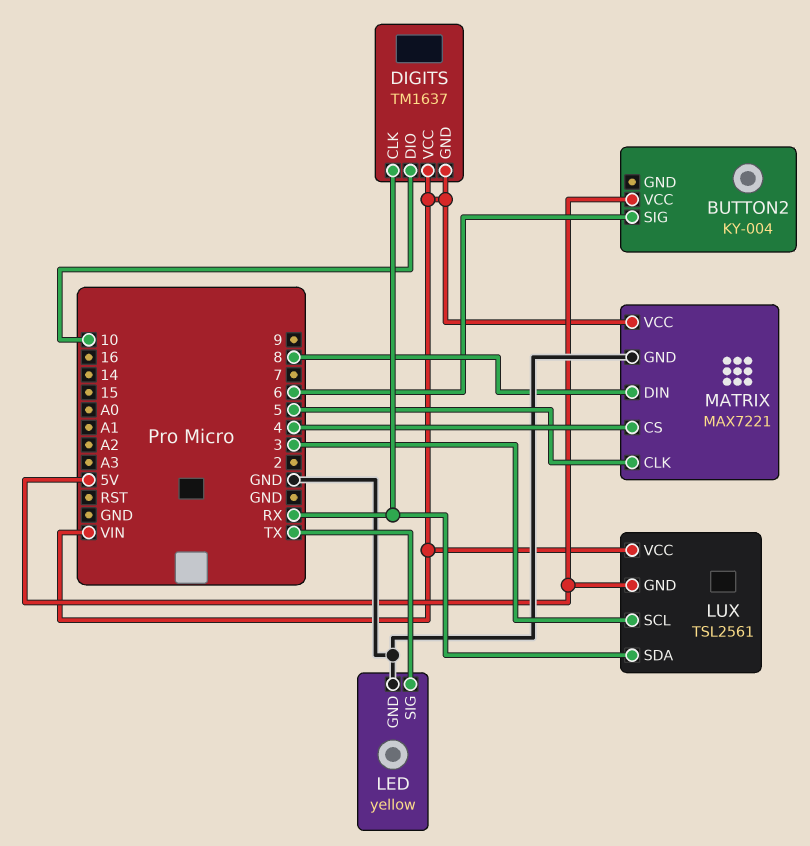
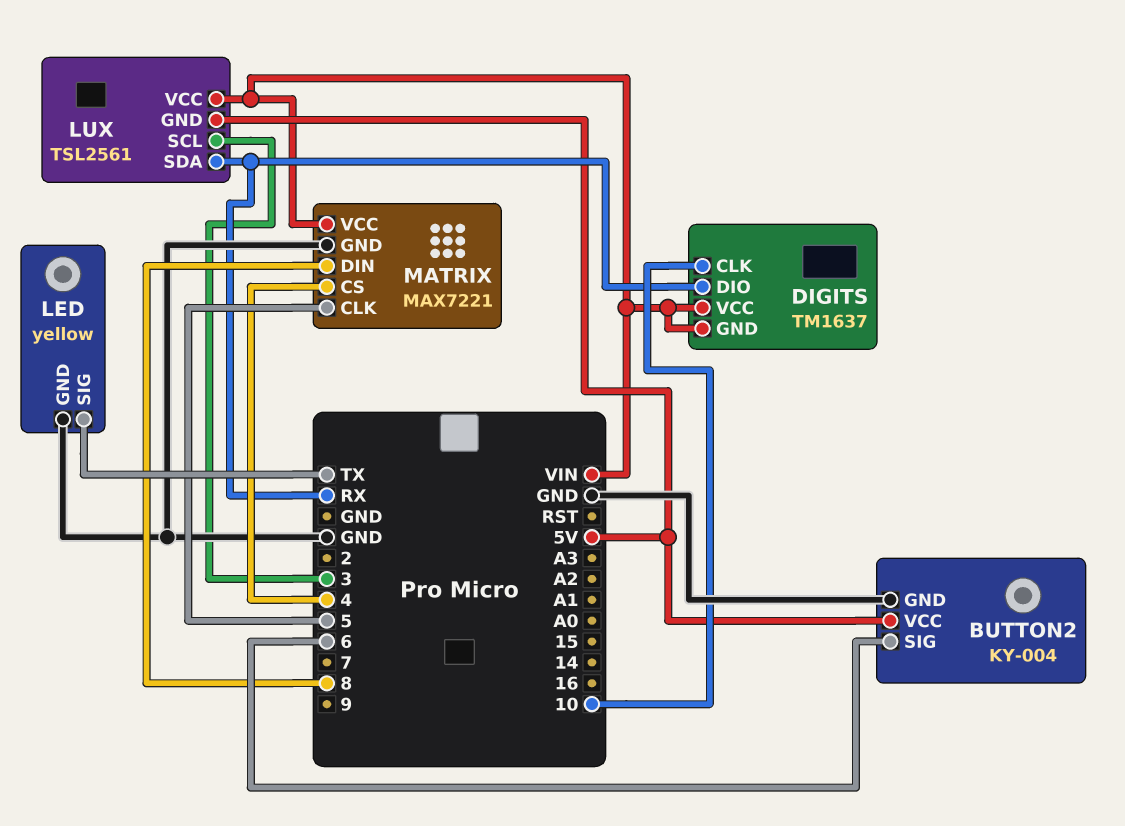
BUTTON2 pin GND: none -> GND
DIGITS pin CLK: RX -> 10
DIGITS pin DIO: 10 -> RX

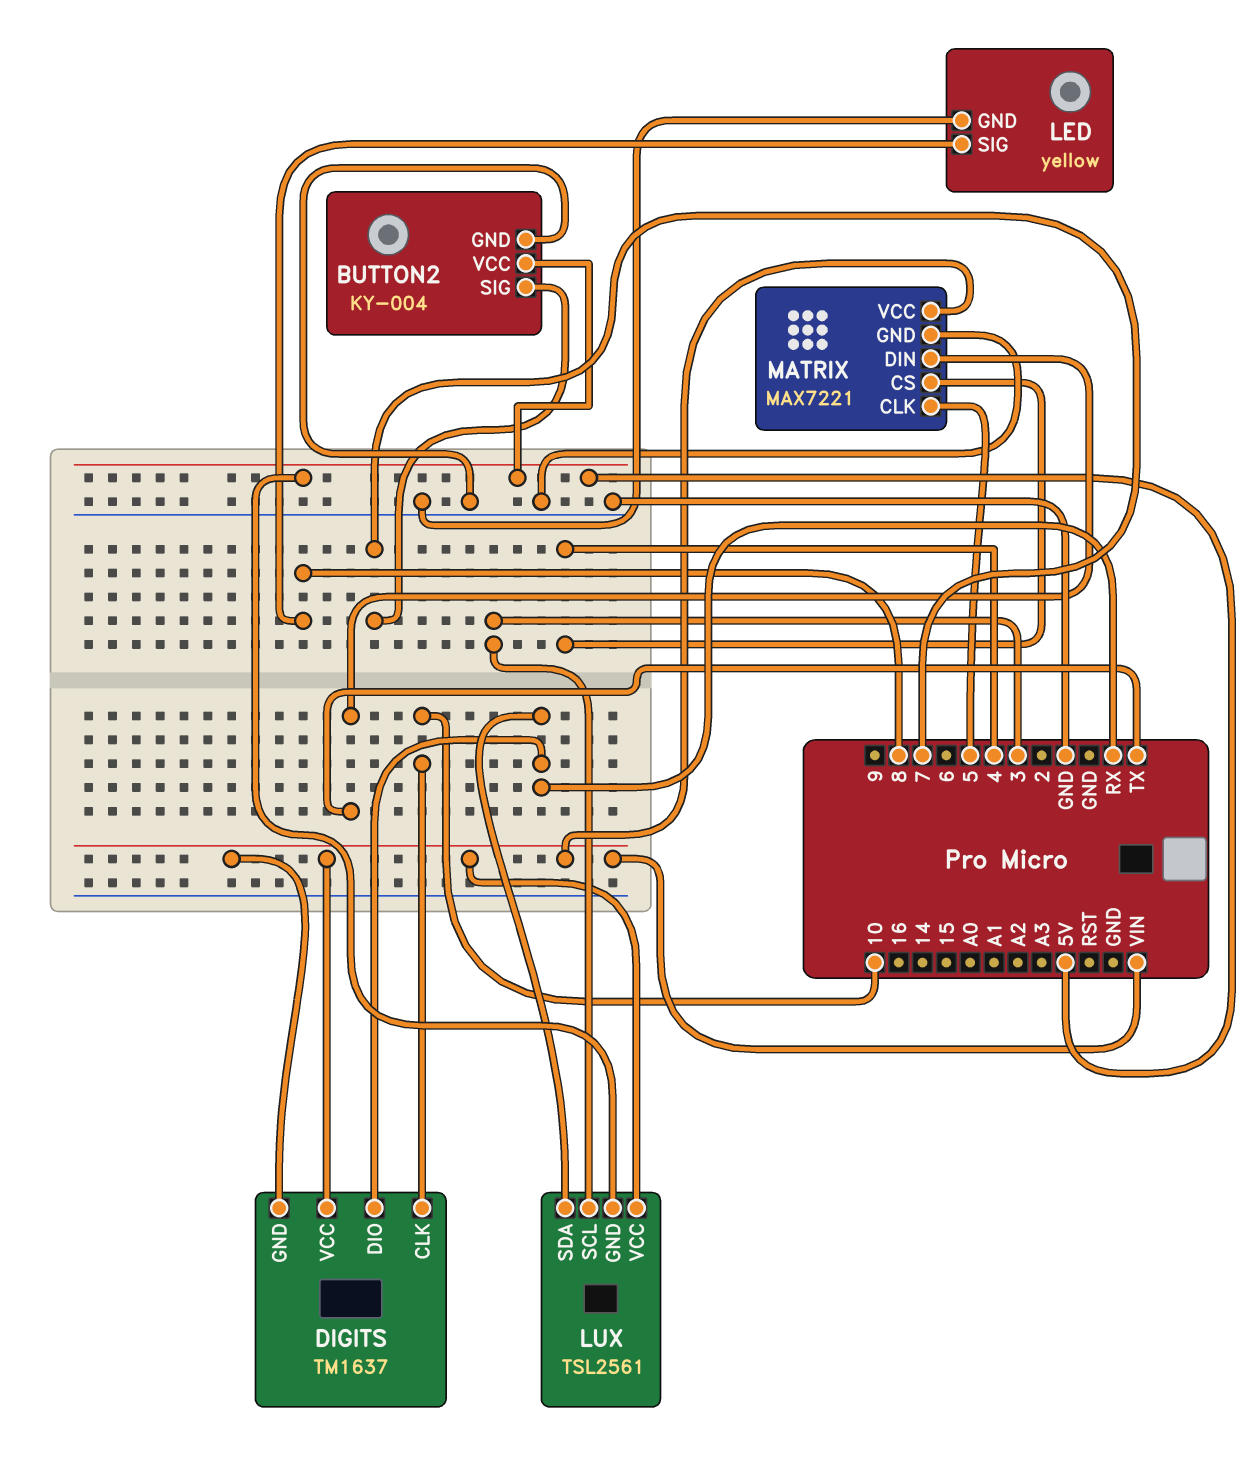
BUTTON2 pin SIG: 6 -> 7
LED pin SIG: TX -> 8
MATRIX pin DIN: 8 -> TX

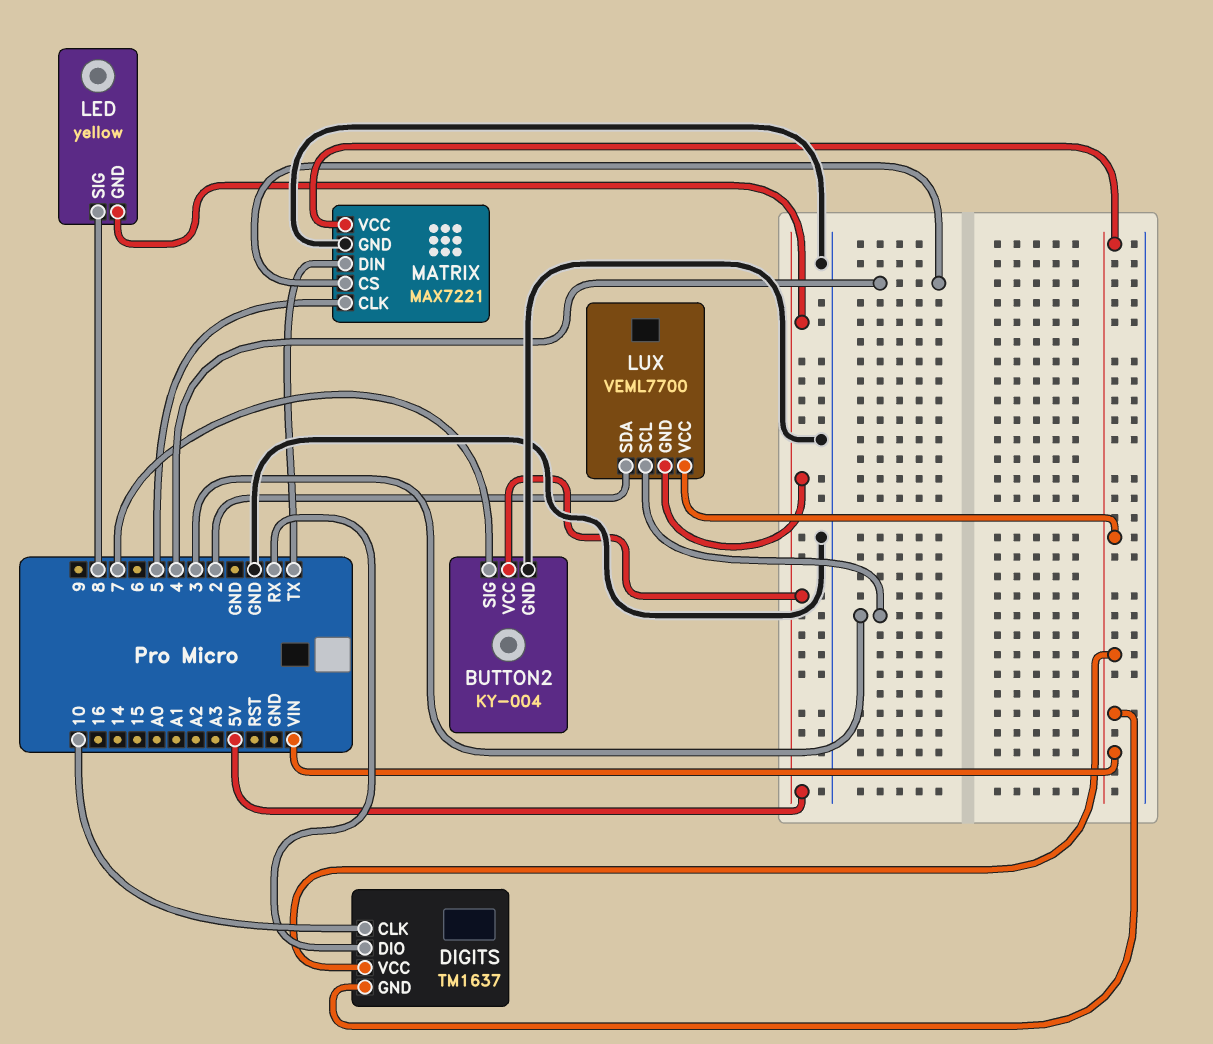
LED pin GND: GND -> 5V
LUX: TSL2561 -> VEML7700
LUX pin SDA: RX -> 2

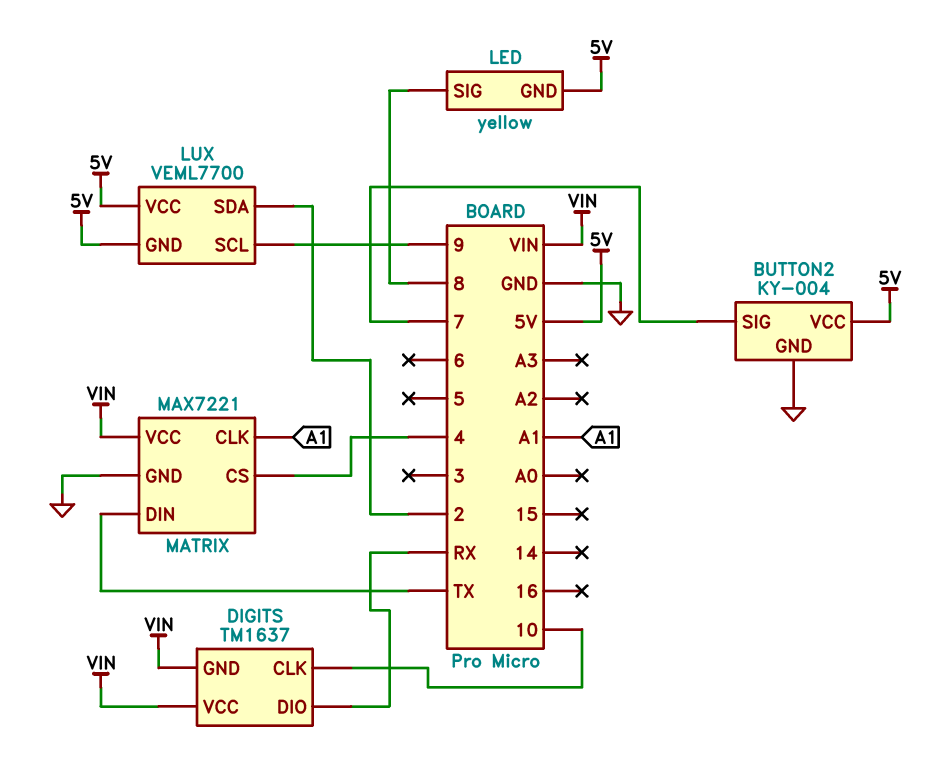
LUX pin SCL: 3 -> 9
LUX pin VCC: VIN -> 5V
MATRIX pin CLK: 5 -> A1

